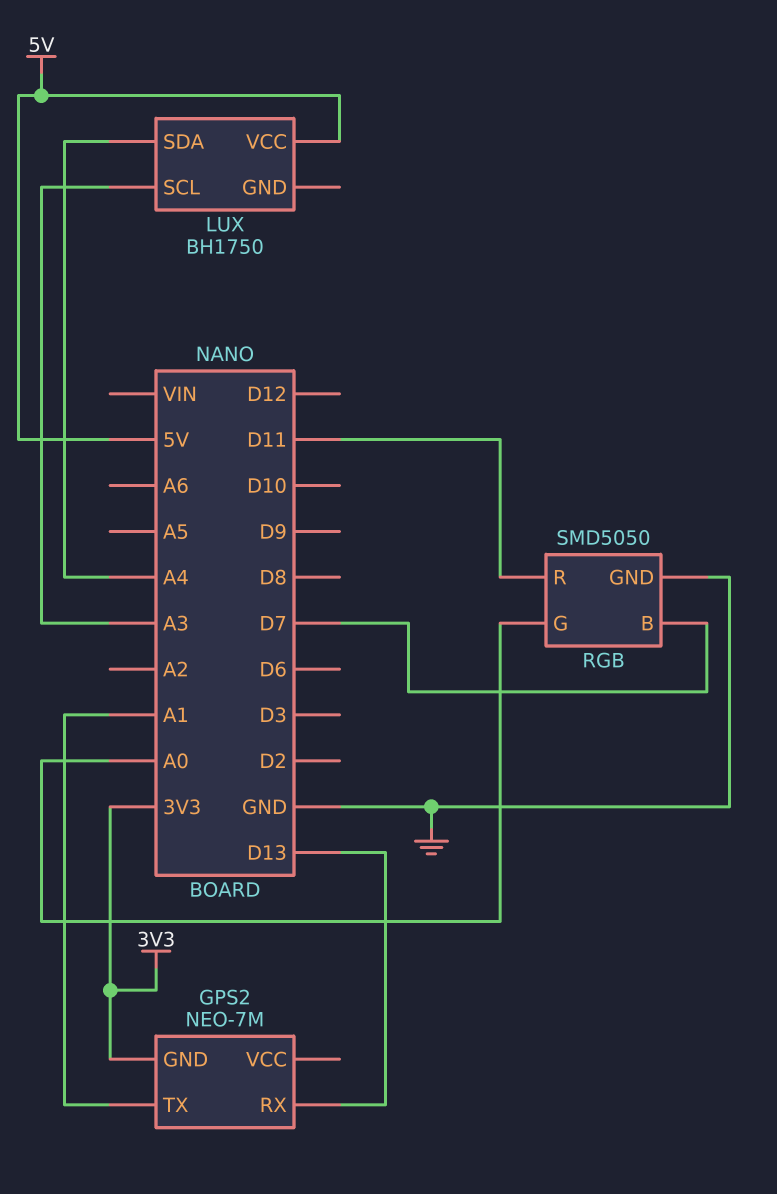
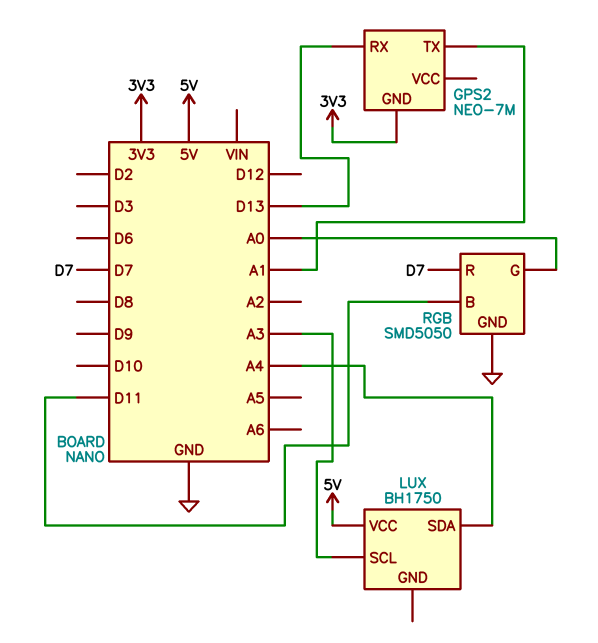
RGB pin B: D7 -> D11
RGB pin R: D11 -> D7

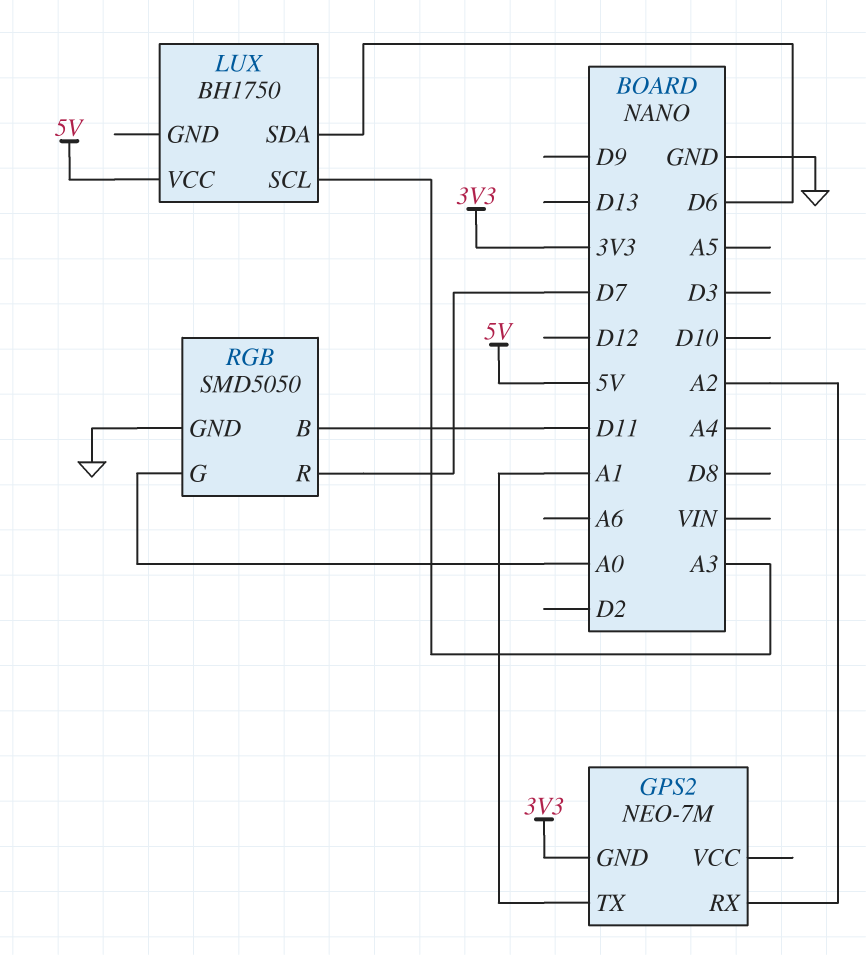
GPS2 pin RX: D13 -> A2
LUX pin SDA: A4 -> D6

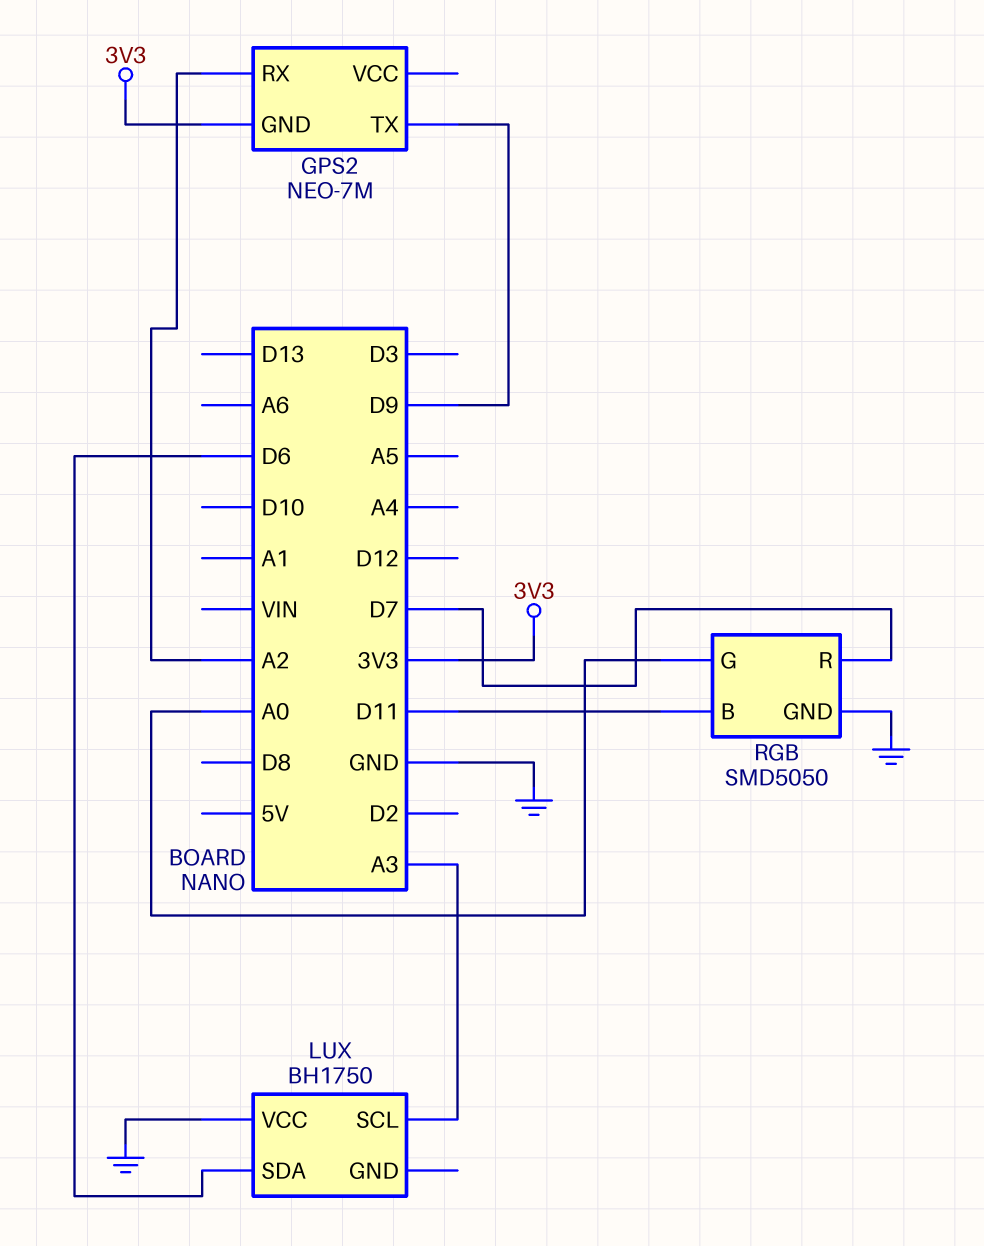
GPS2 pin TX: A1 -> D9
LUX pin VCC: 5V -> GND

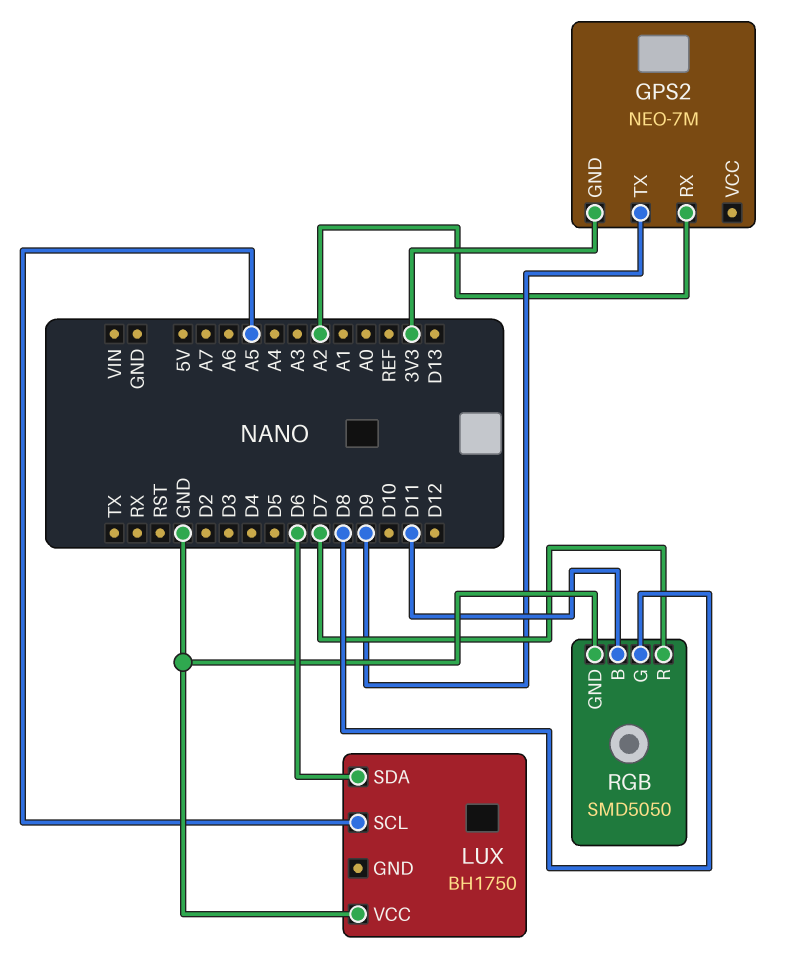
LUX pin SCL: A3 -> A5
RGB pin G: A0 -> D8

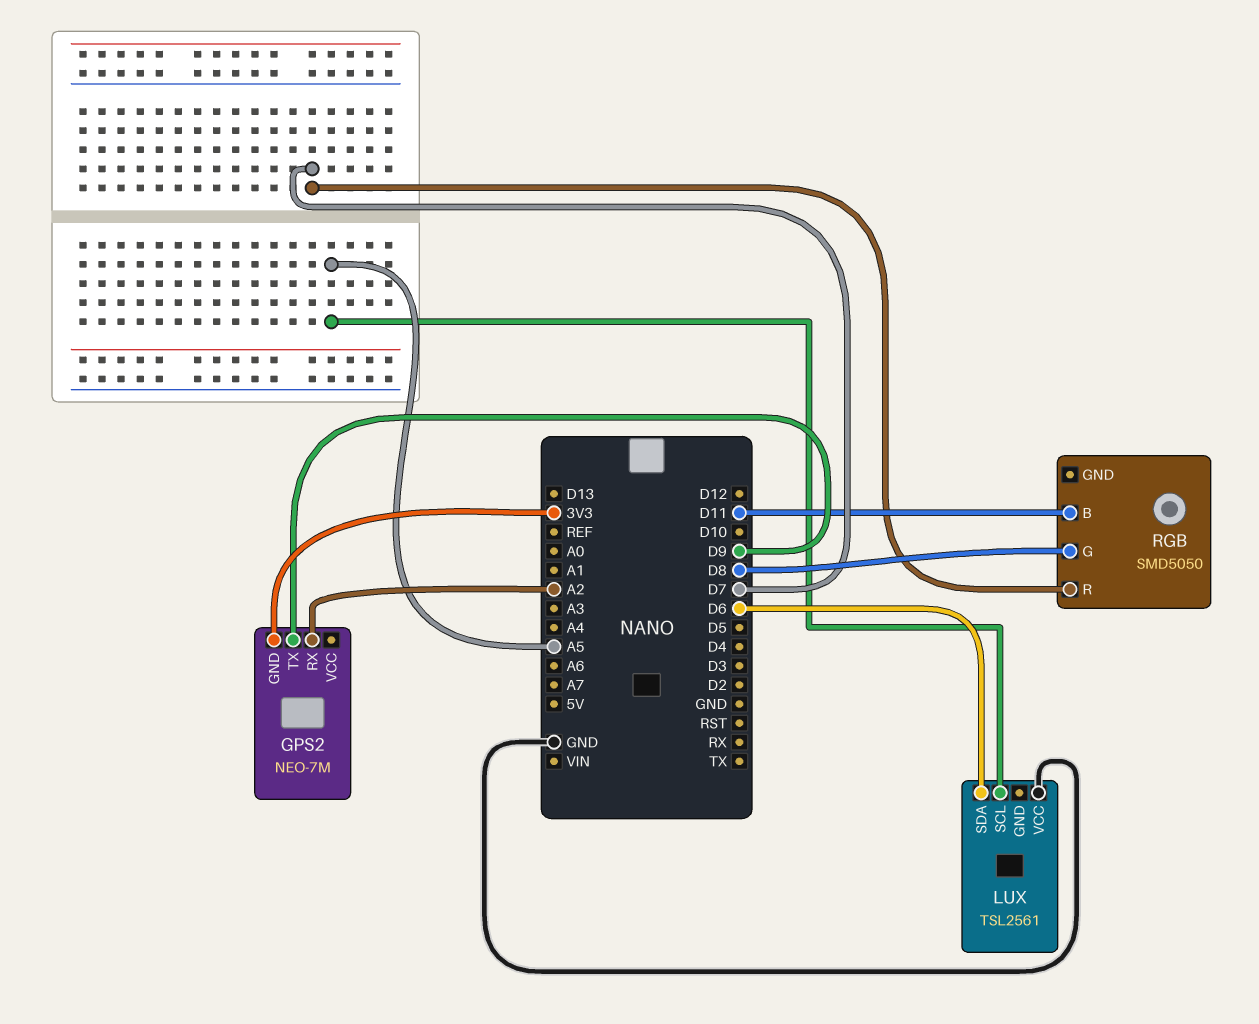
LUX: BH1750 -> TSL2561
RGB pin GND: GND -> none

